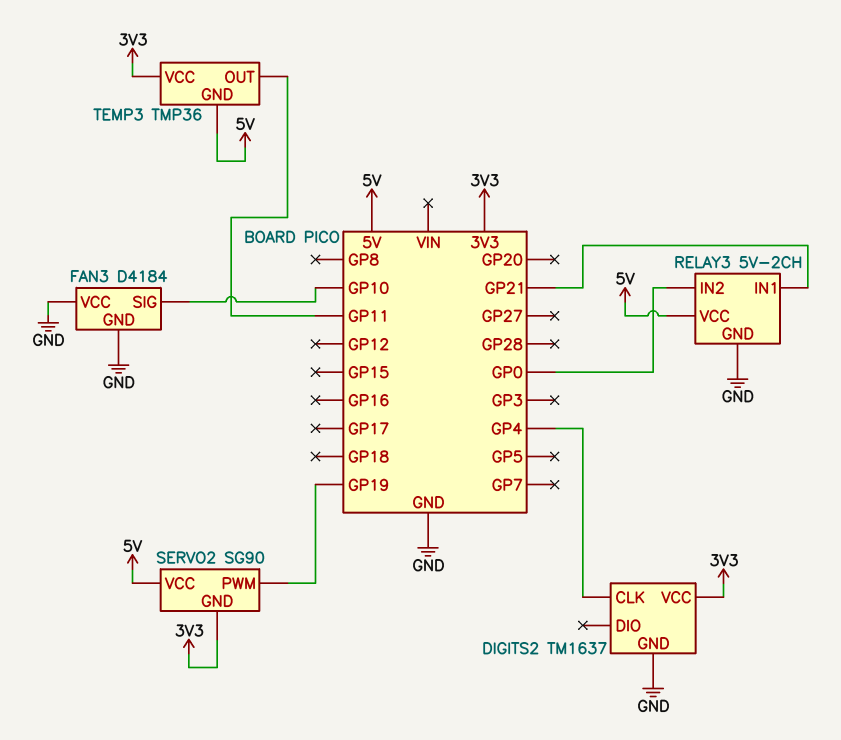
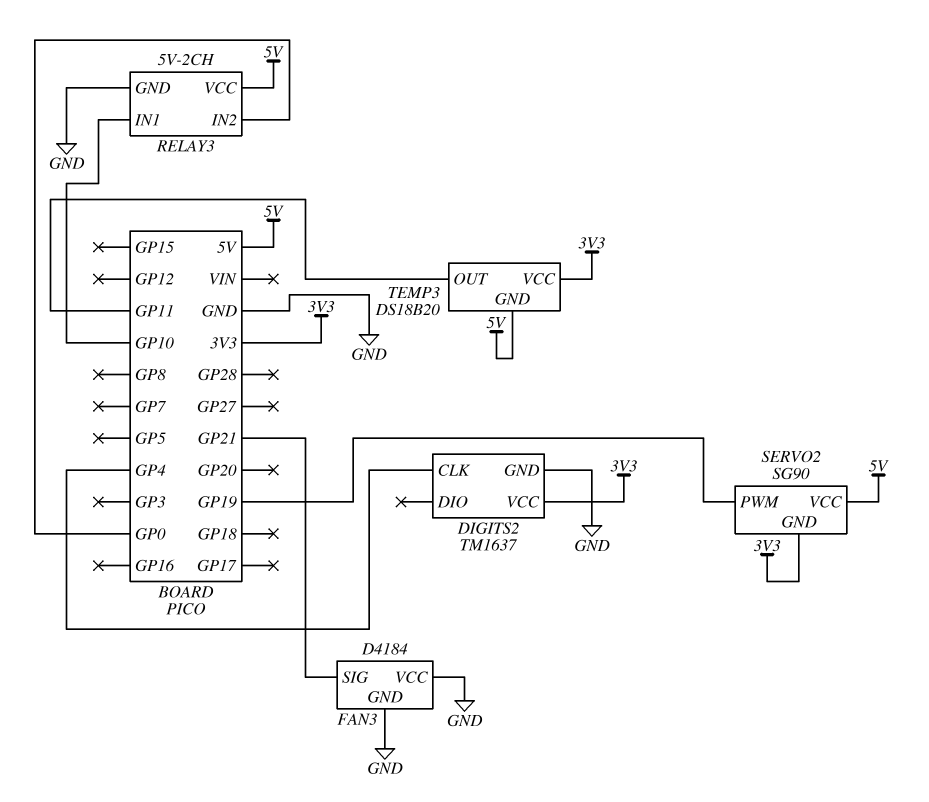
FAN3 pin SIG: GP10 -> GP21
RELAY3 pin IN1: GP21 -> GP10
TEMP3: TMP36 -> DS18B20

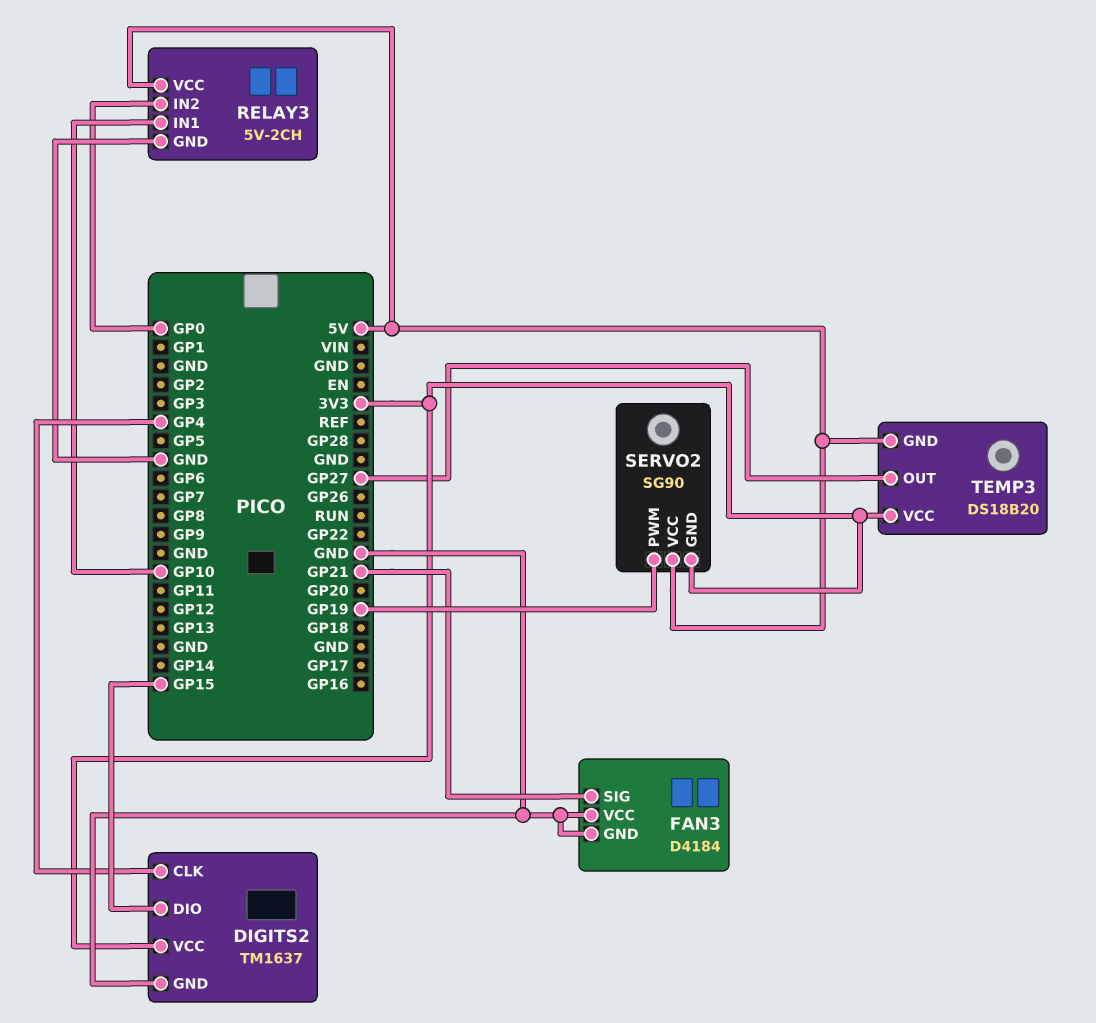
DIGITS2 pin DIO: none -> GP15
TEMP3 pin OUT: GP11 -> GP27

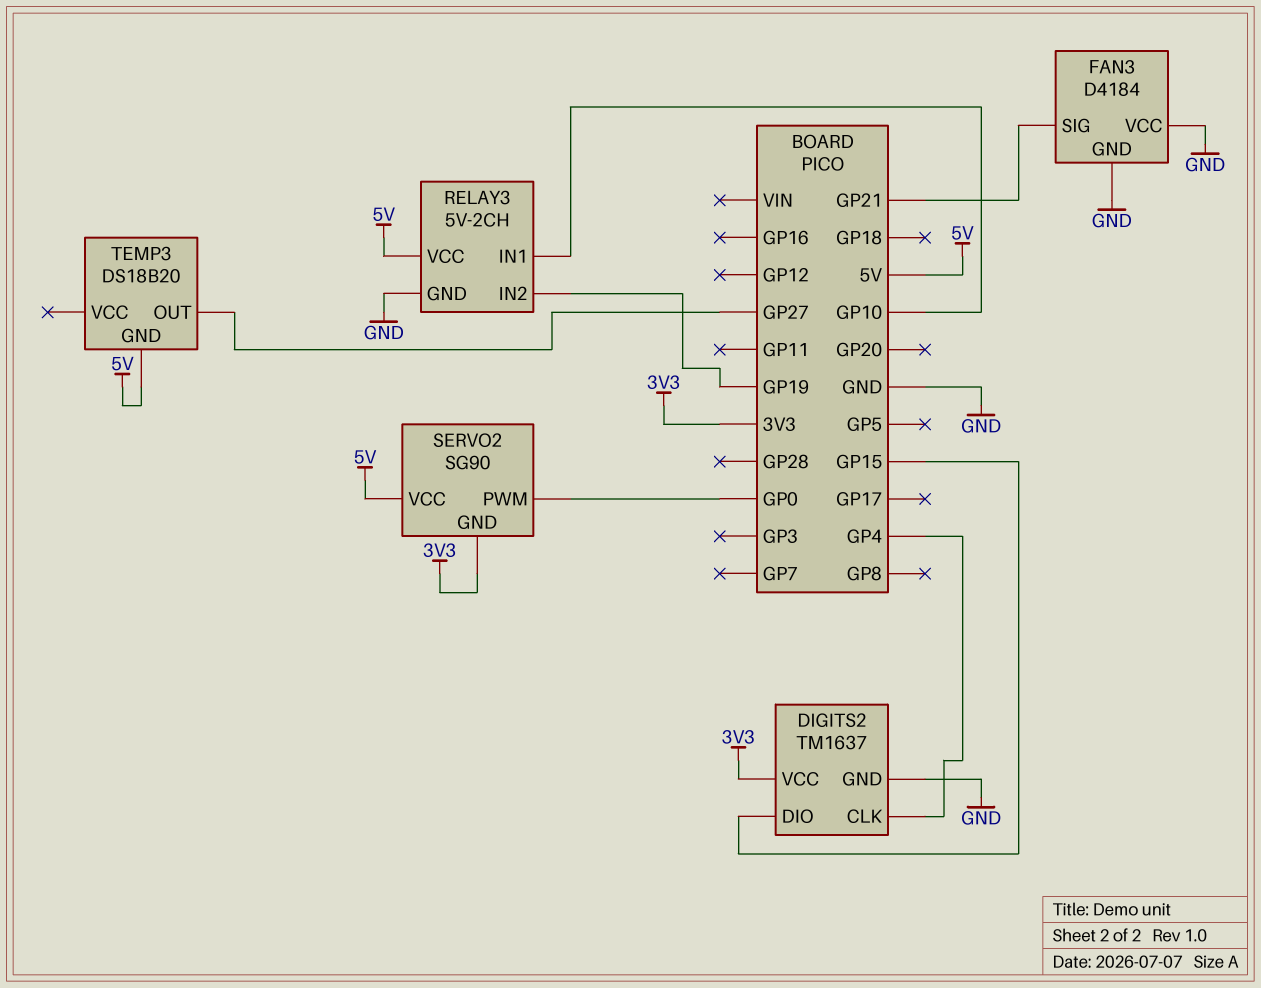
RELAY3 pin IN2: GP0 -> GP19
SERVO2 pin PWM: GP19 -> GP0
TEMP3 pin VCC: 3V3 -> none

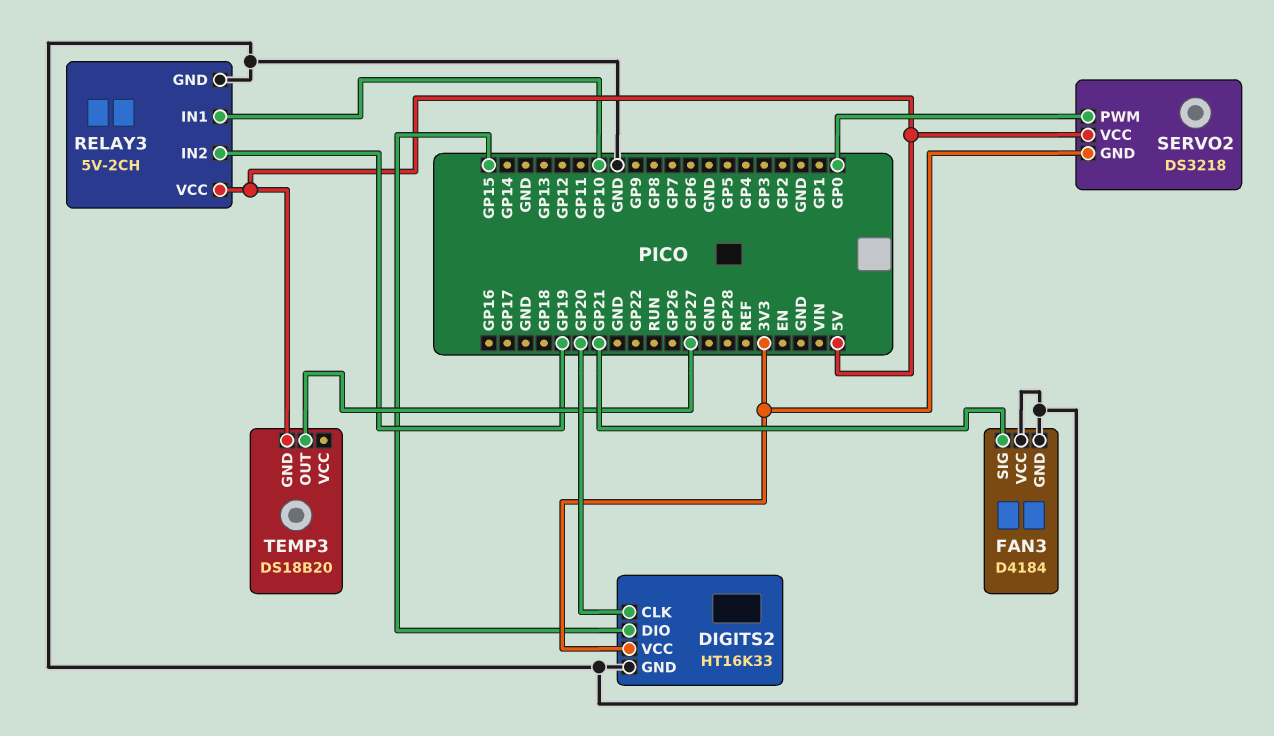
DIGITS2: TM1637 -> HT16K33
DIGITS2 pin CLK: GP4 -> GP20
SERVO2: SG90 -> DS3218

